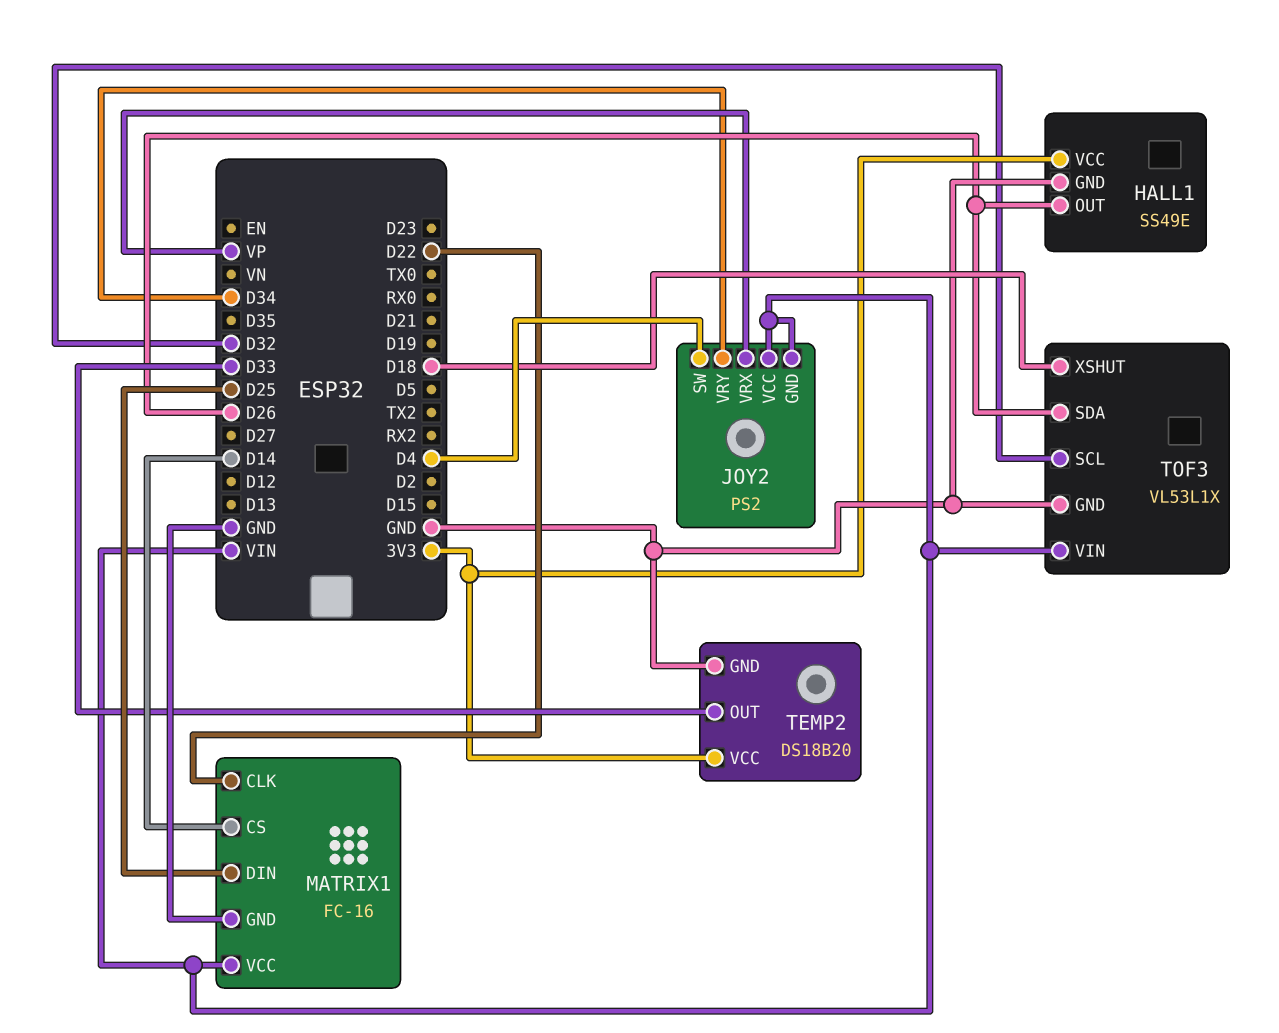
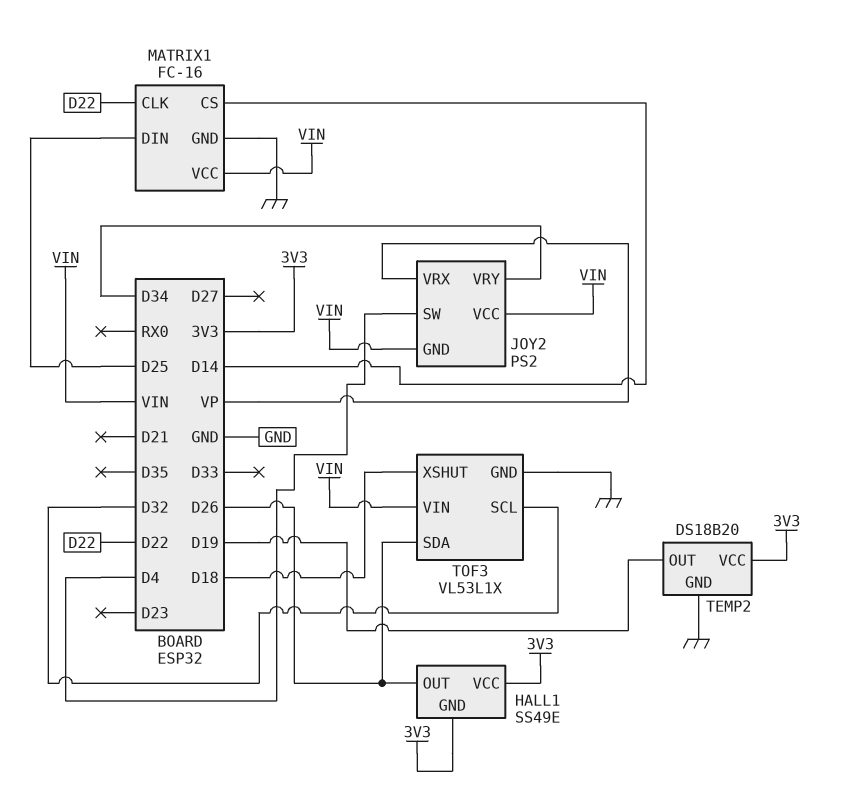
HALL1 pin GND: GND -> 3V3
TEMP2 pin OUT: D33 -> D19

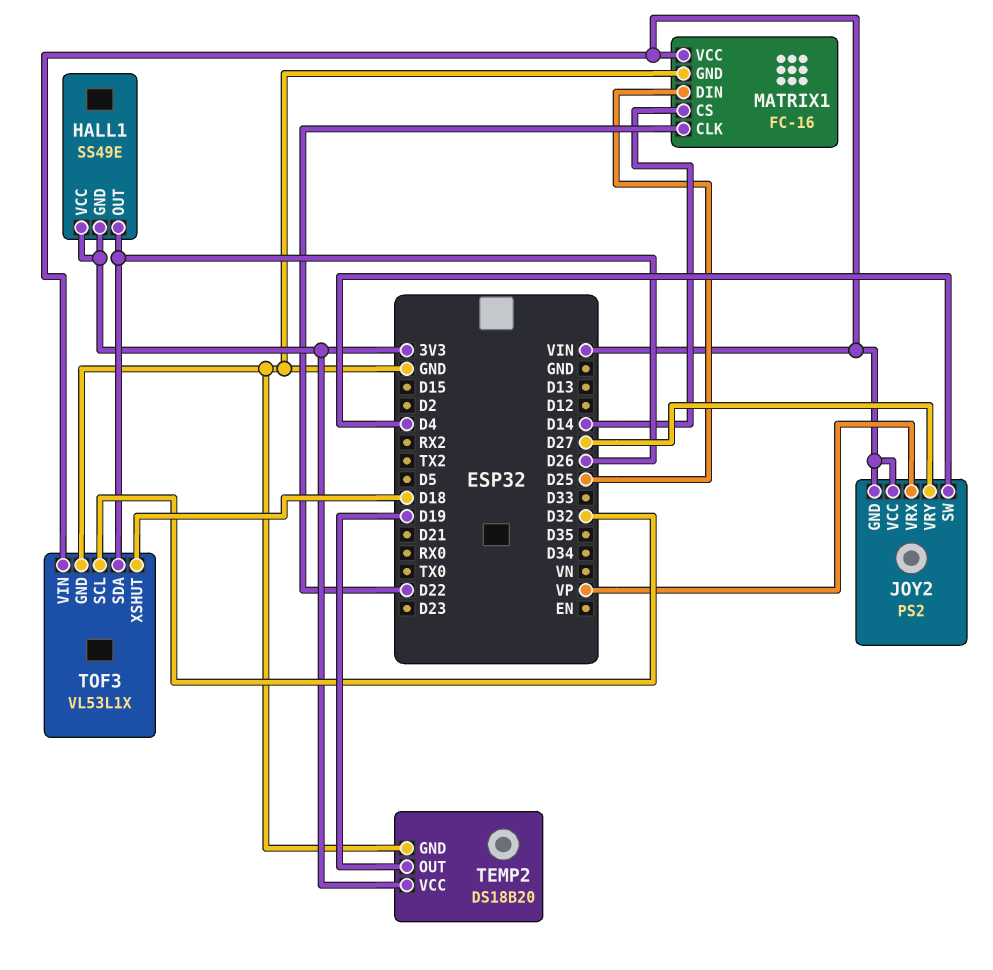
JOY2 pin VRY: D34 -> D27

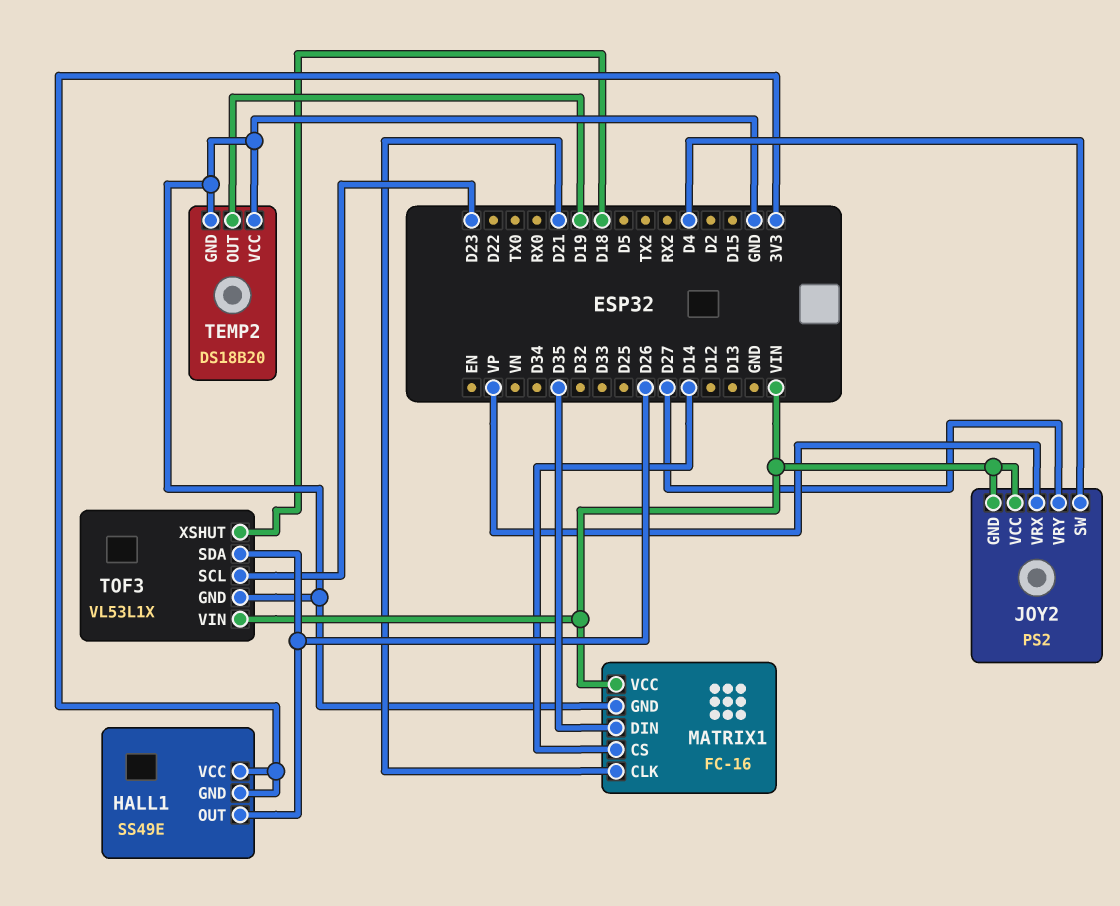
MATRIX1 pin CLK: D22 -> D21
MATRIX1 pin DIN: D25 -> D35
TEMP2 pin VCC: 3V3 -> GND
TOF3 pin SCL: D32 -> D23

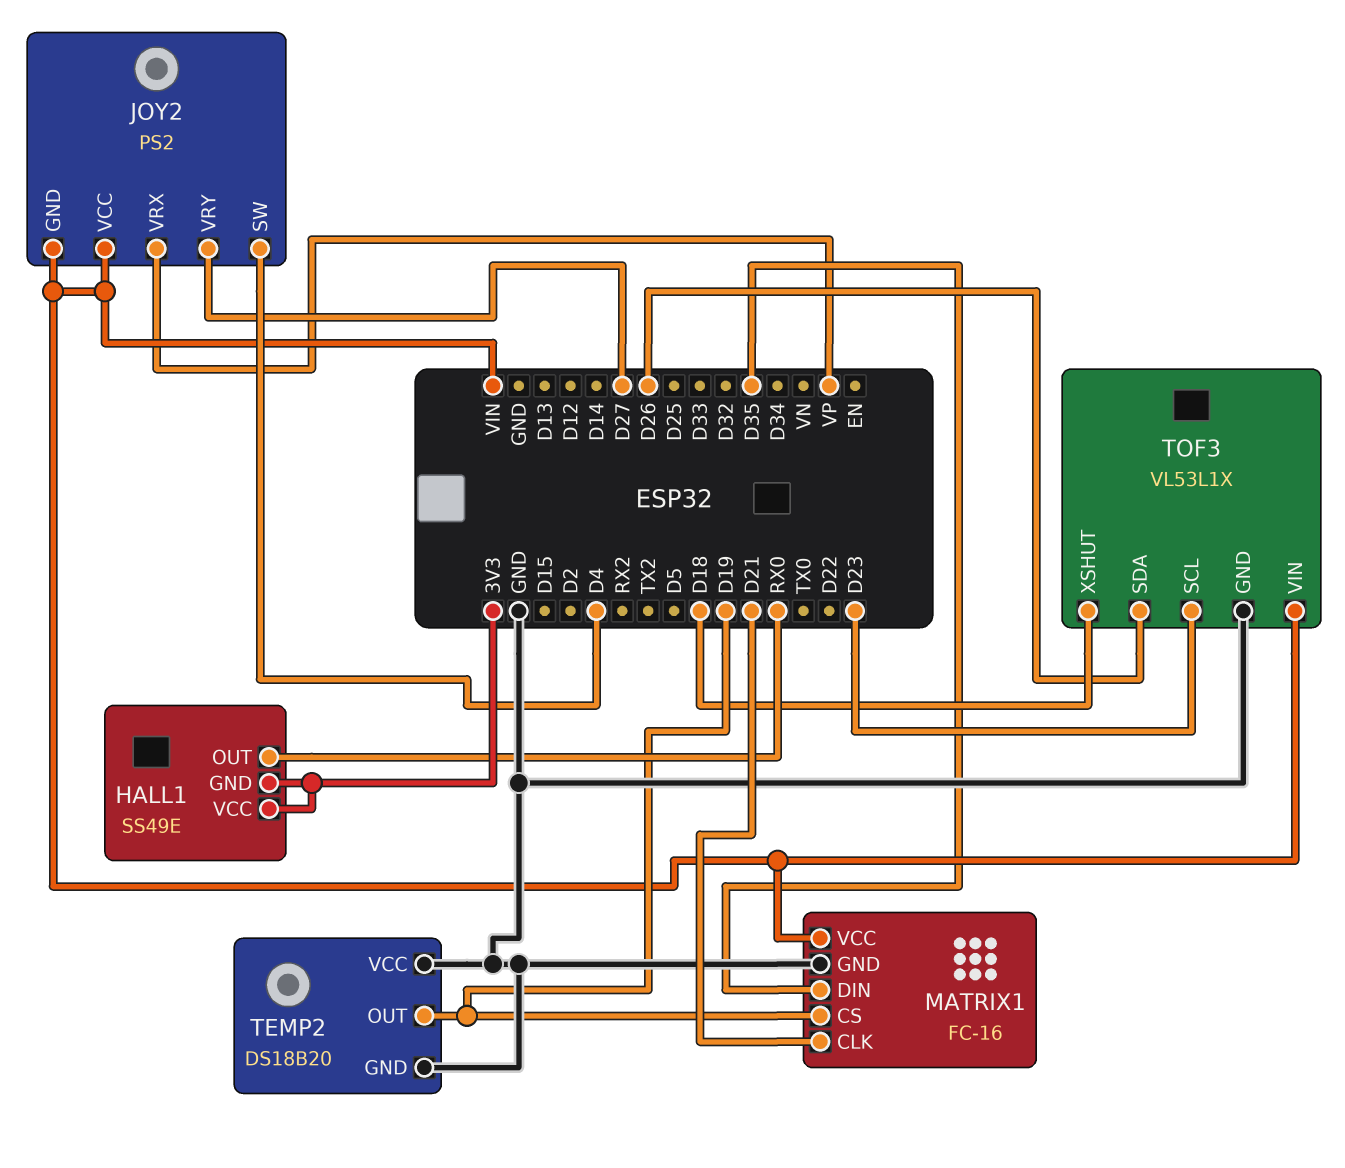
HALL1 pin OUT: D26 -> RX0
MATRIX1 pin CS: D14 -> D19

